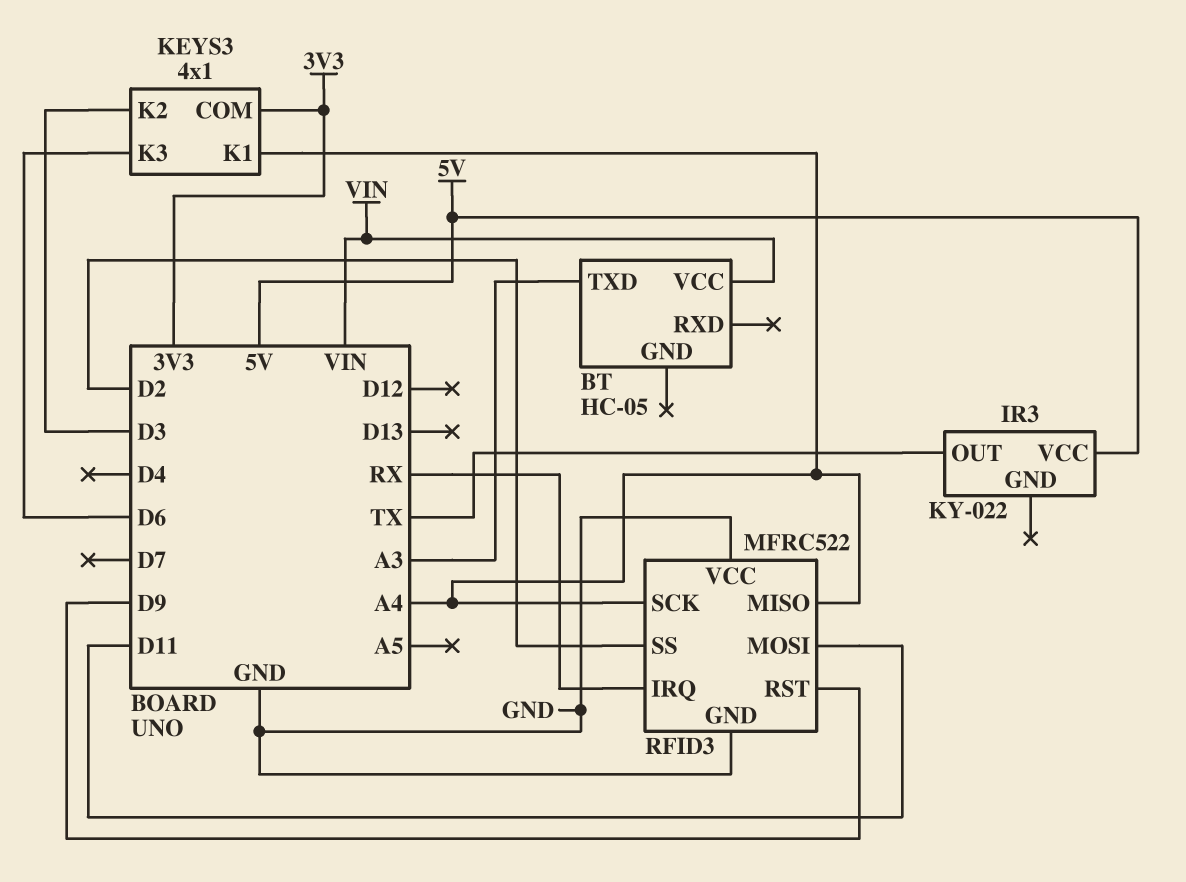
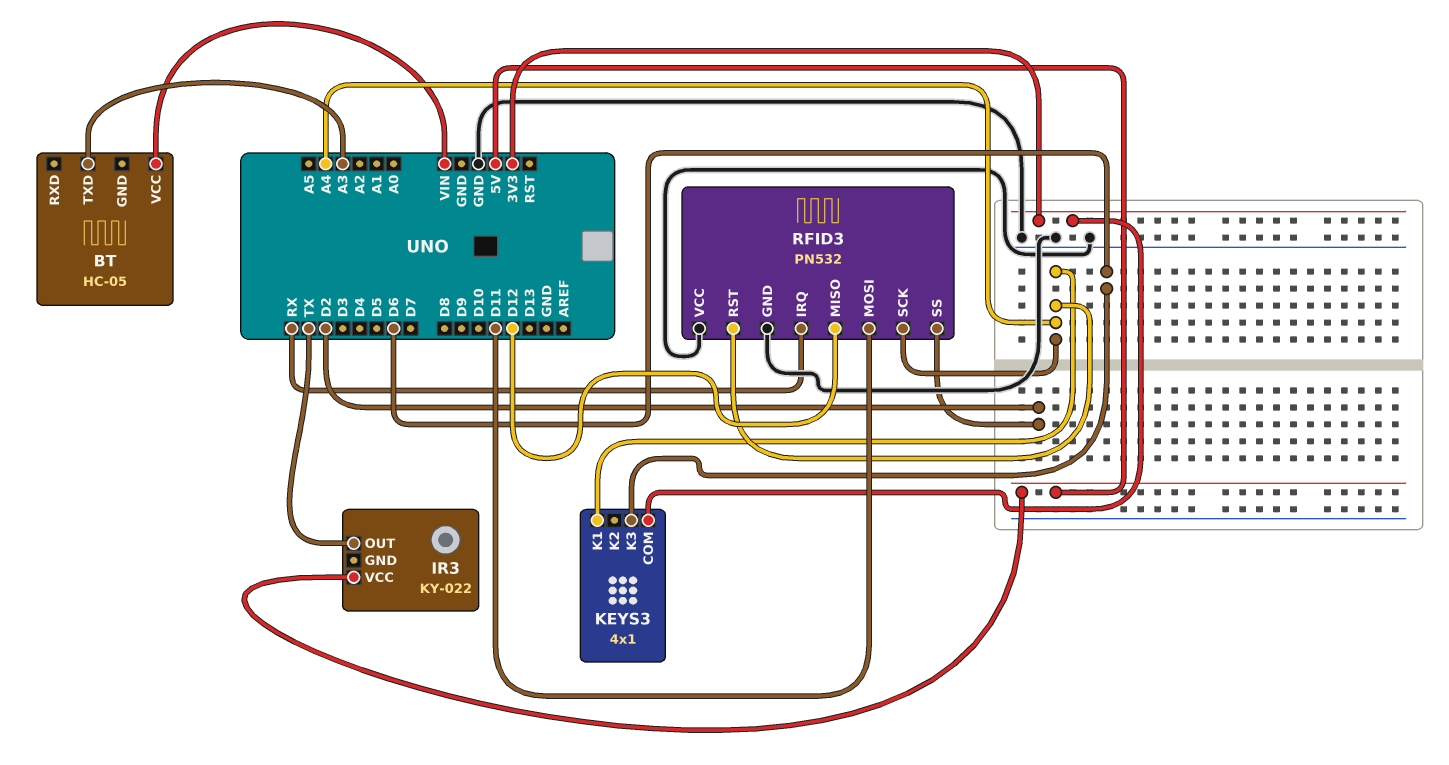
KEYS3 pin K2: D3 -> none
RFID3: MFRC522 -> PN532
RFID3 pin MISO: A4 -> D12
RFID3 pin RST: D9 -> A4

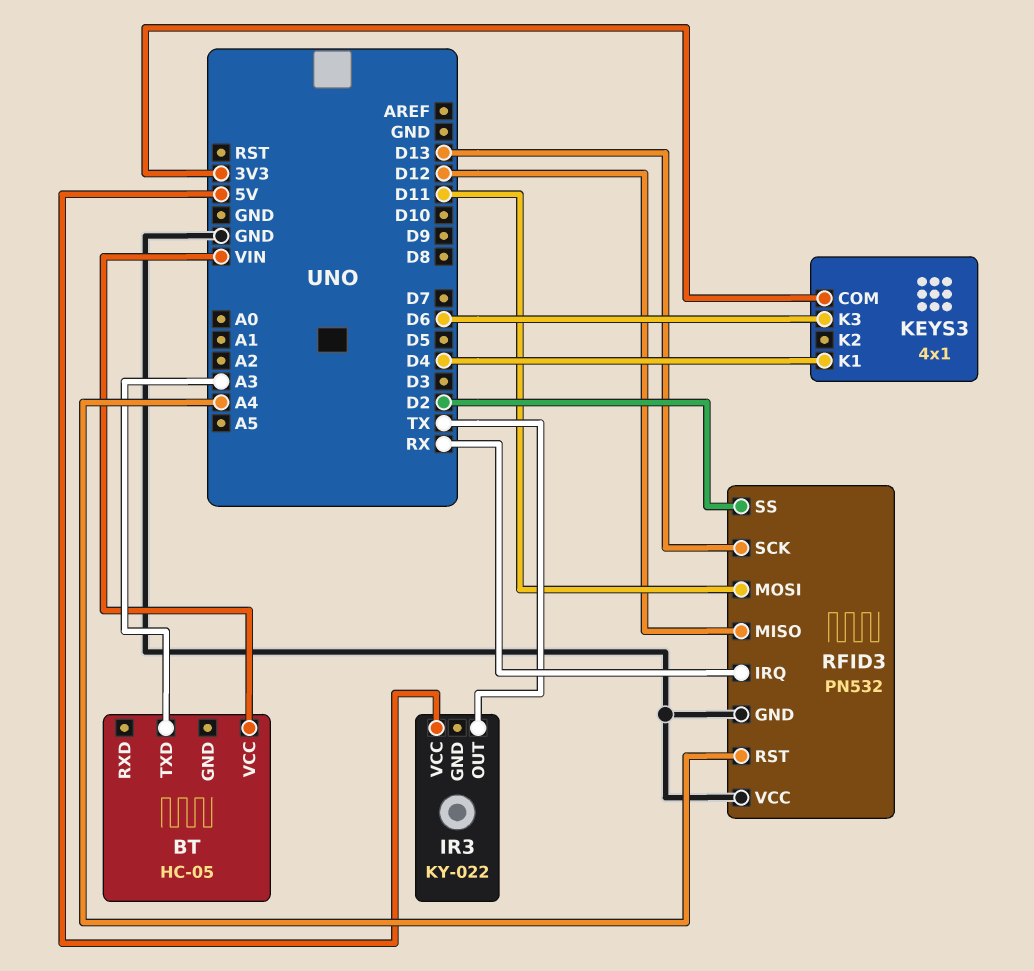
KEYS3 pin K1: A4 -> D4
RFID3 pin SCK: A4 -> D13

